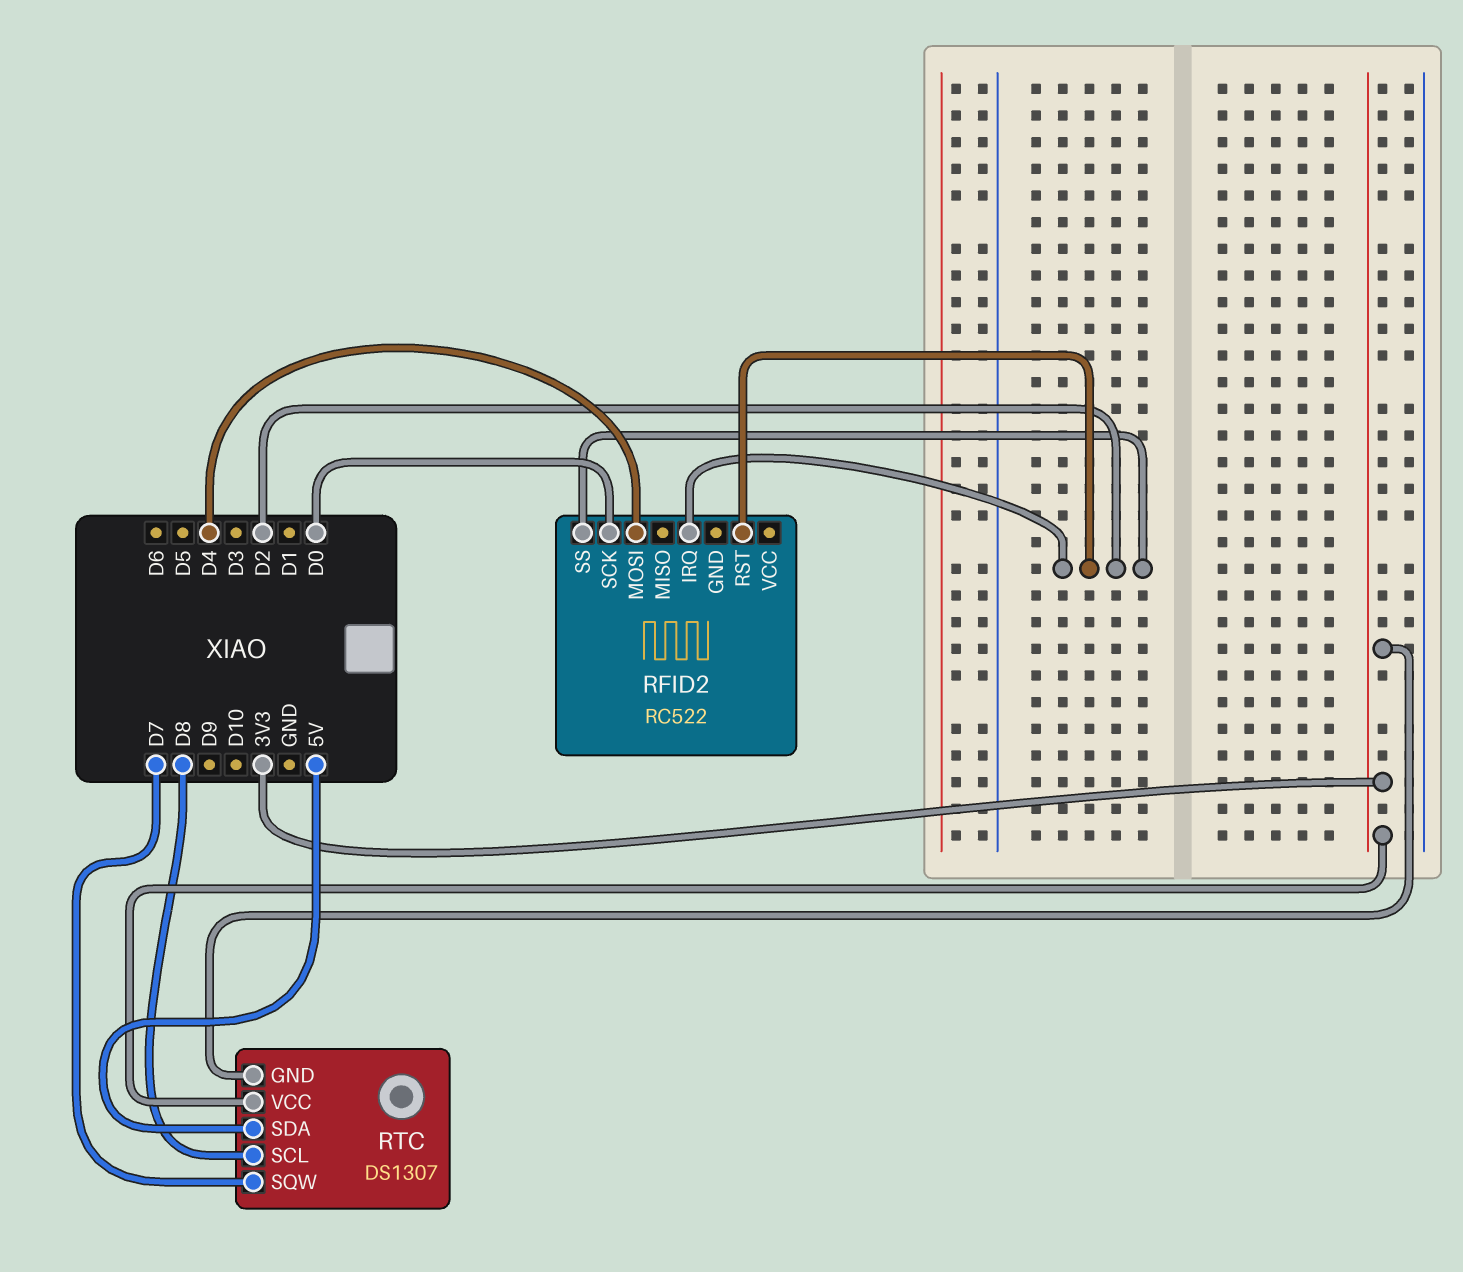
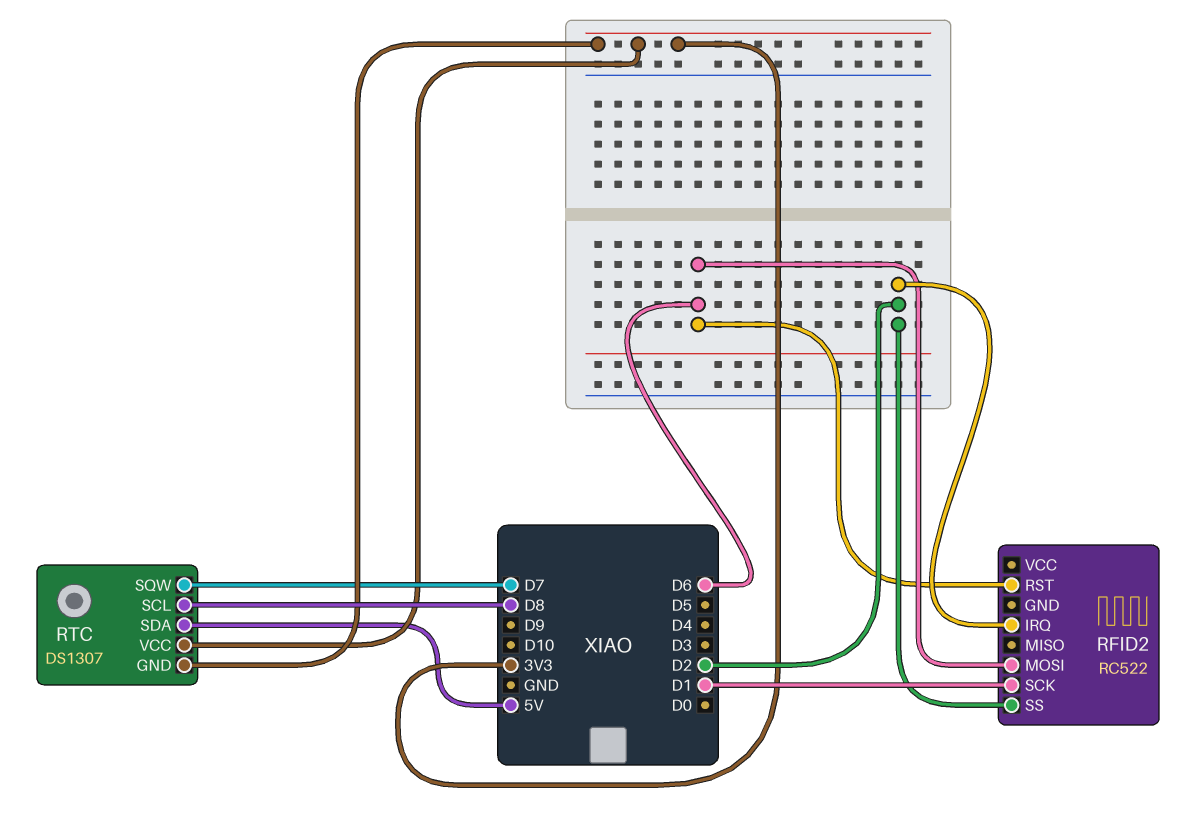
RFID2 pin MOSI: D4 -> D6
RFID2 pin RST: D2 -> D6
RFID2 pin SCK: D0 -> D1

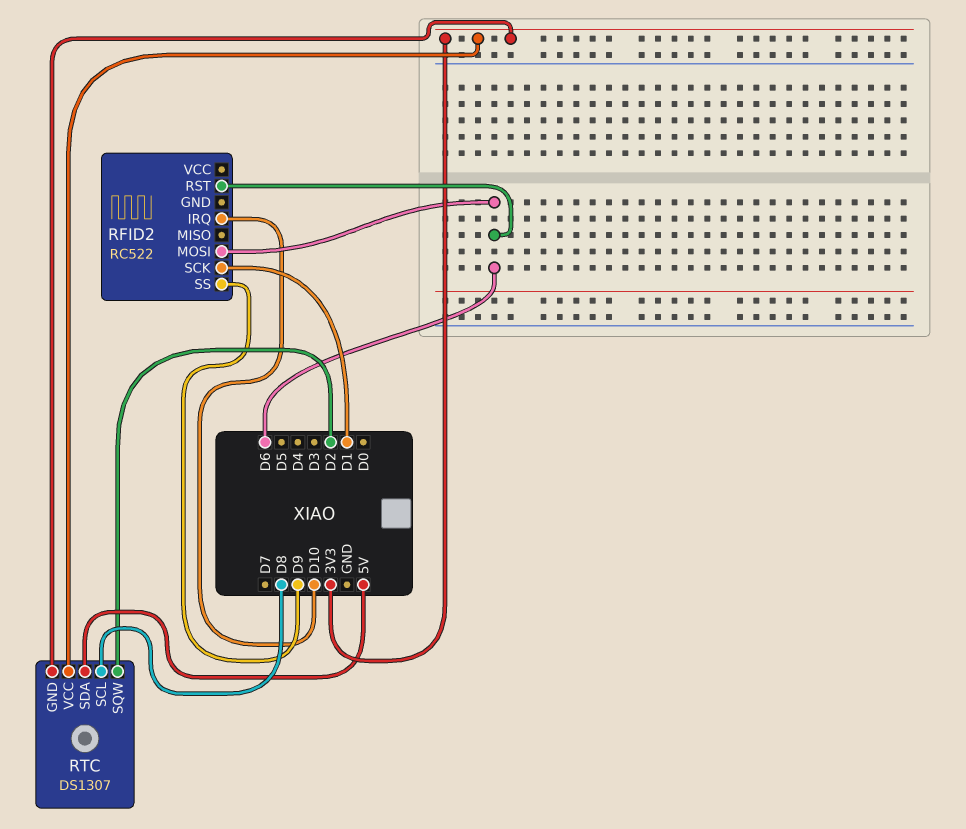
RFID2 pin IRQ: D2 -> D10
RFID2 pin SS: D2 -> D9
RTC pin SQW: D7 -> D2

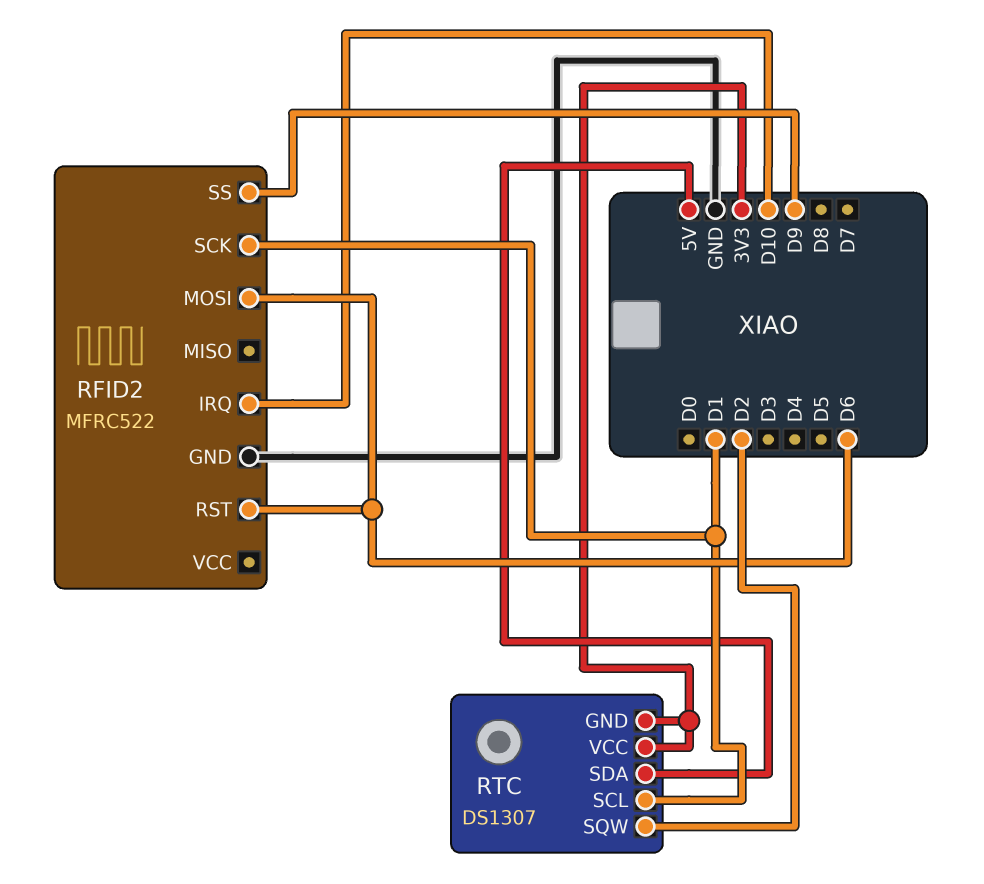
RFID2: RC522 -> MFRC522
RFID2 pin GND: none -> GND
RTC pin SCL: D8 -> D1

